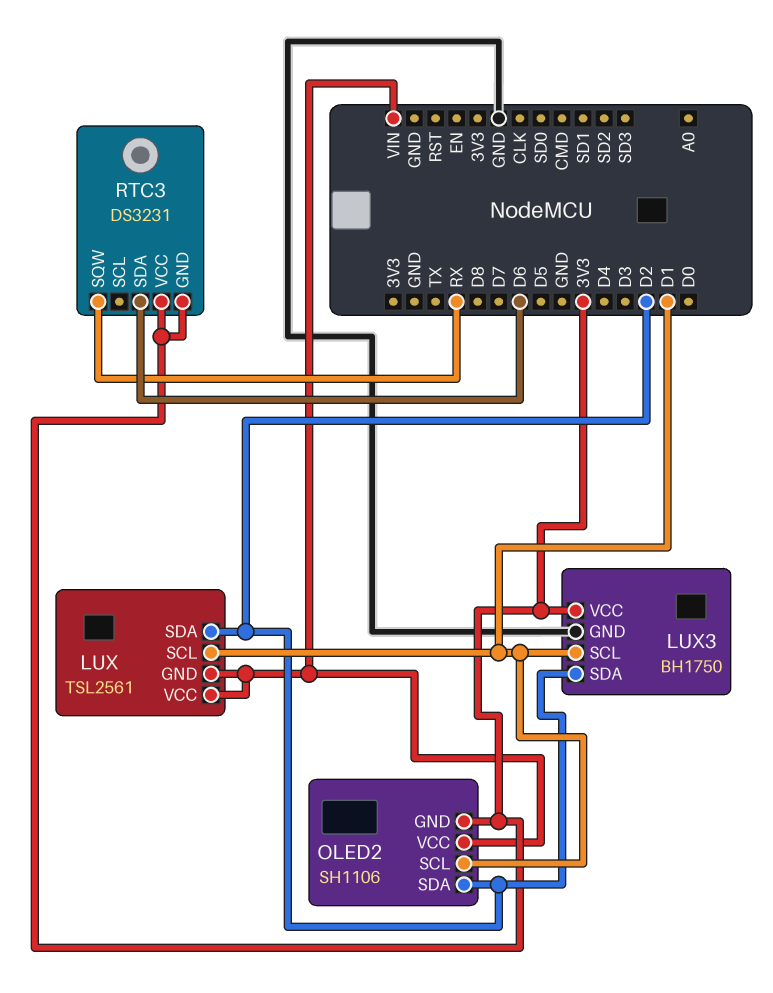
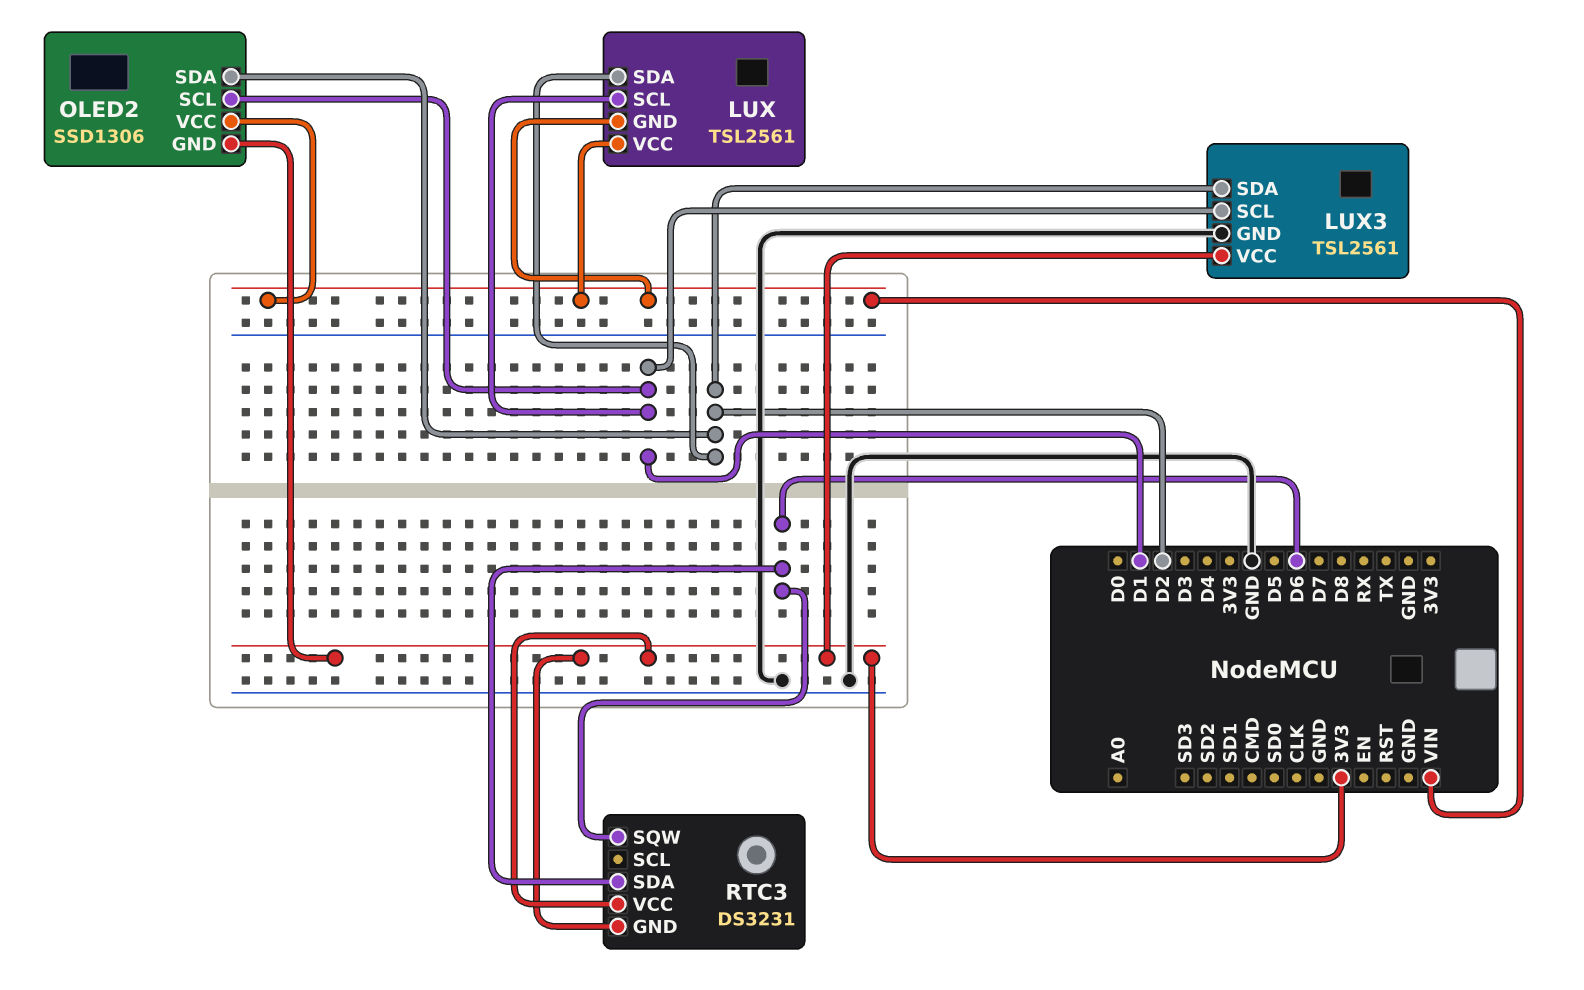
LUX3: BH1750 -> TSL2561
OLED2: SH1106 -> SSD1306
RTC3 pin SQW: RX -> D6

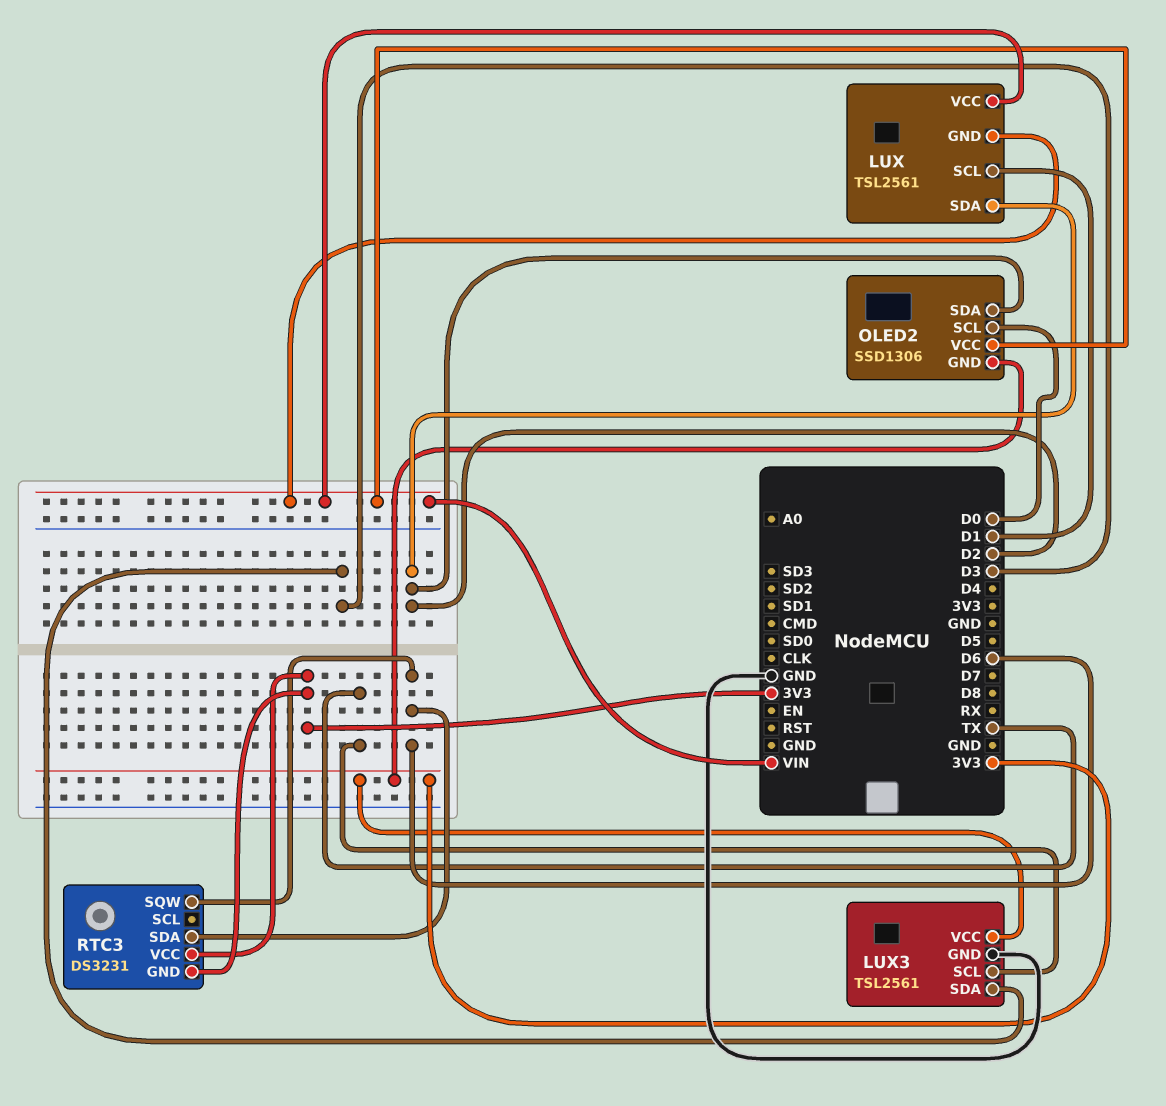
LUX3 pin SCL: D1 -> TX
LUX3 pin SDA: D2 -> D3
OLED2 pin SCL: D1 -> D0

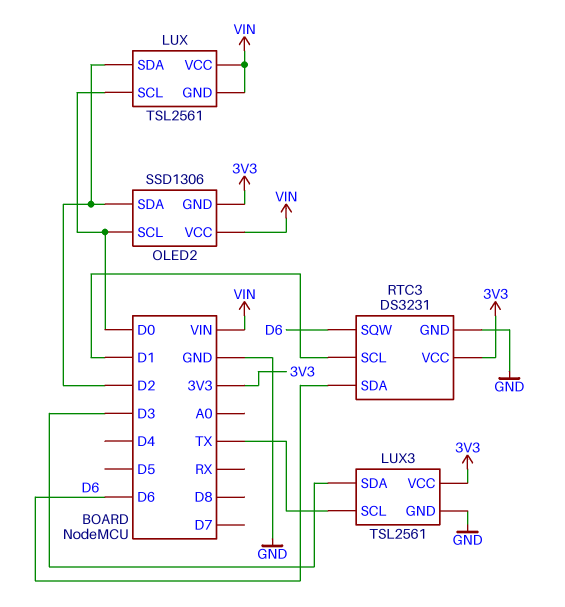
LUX pin SCL: D1 -> D0
RTC3 pin GND: 3V3 -> GND
RTC3 pin SCL: none -> D1

